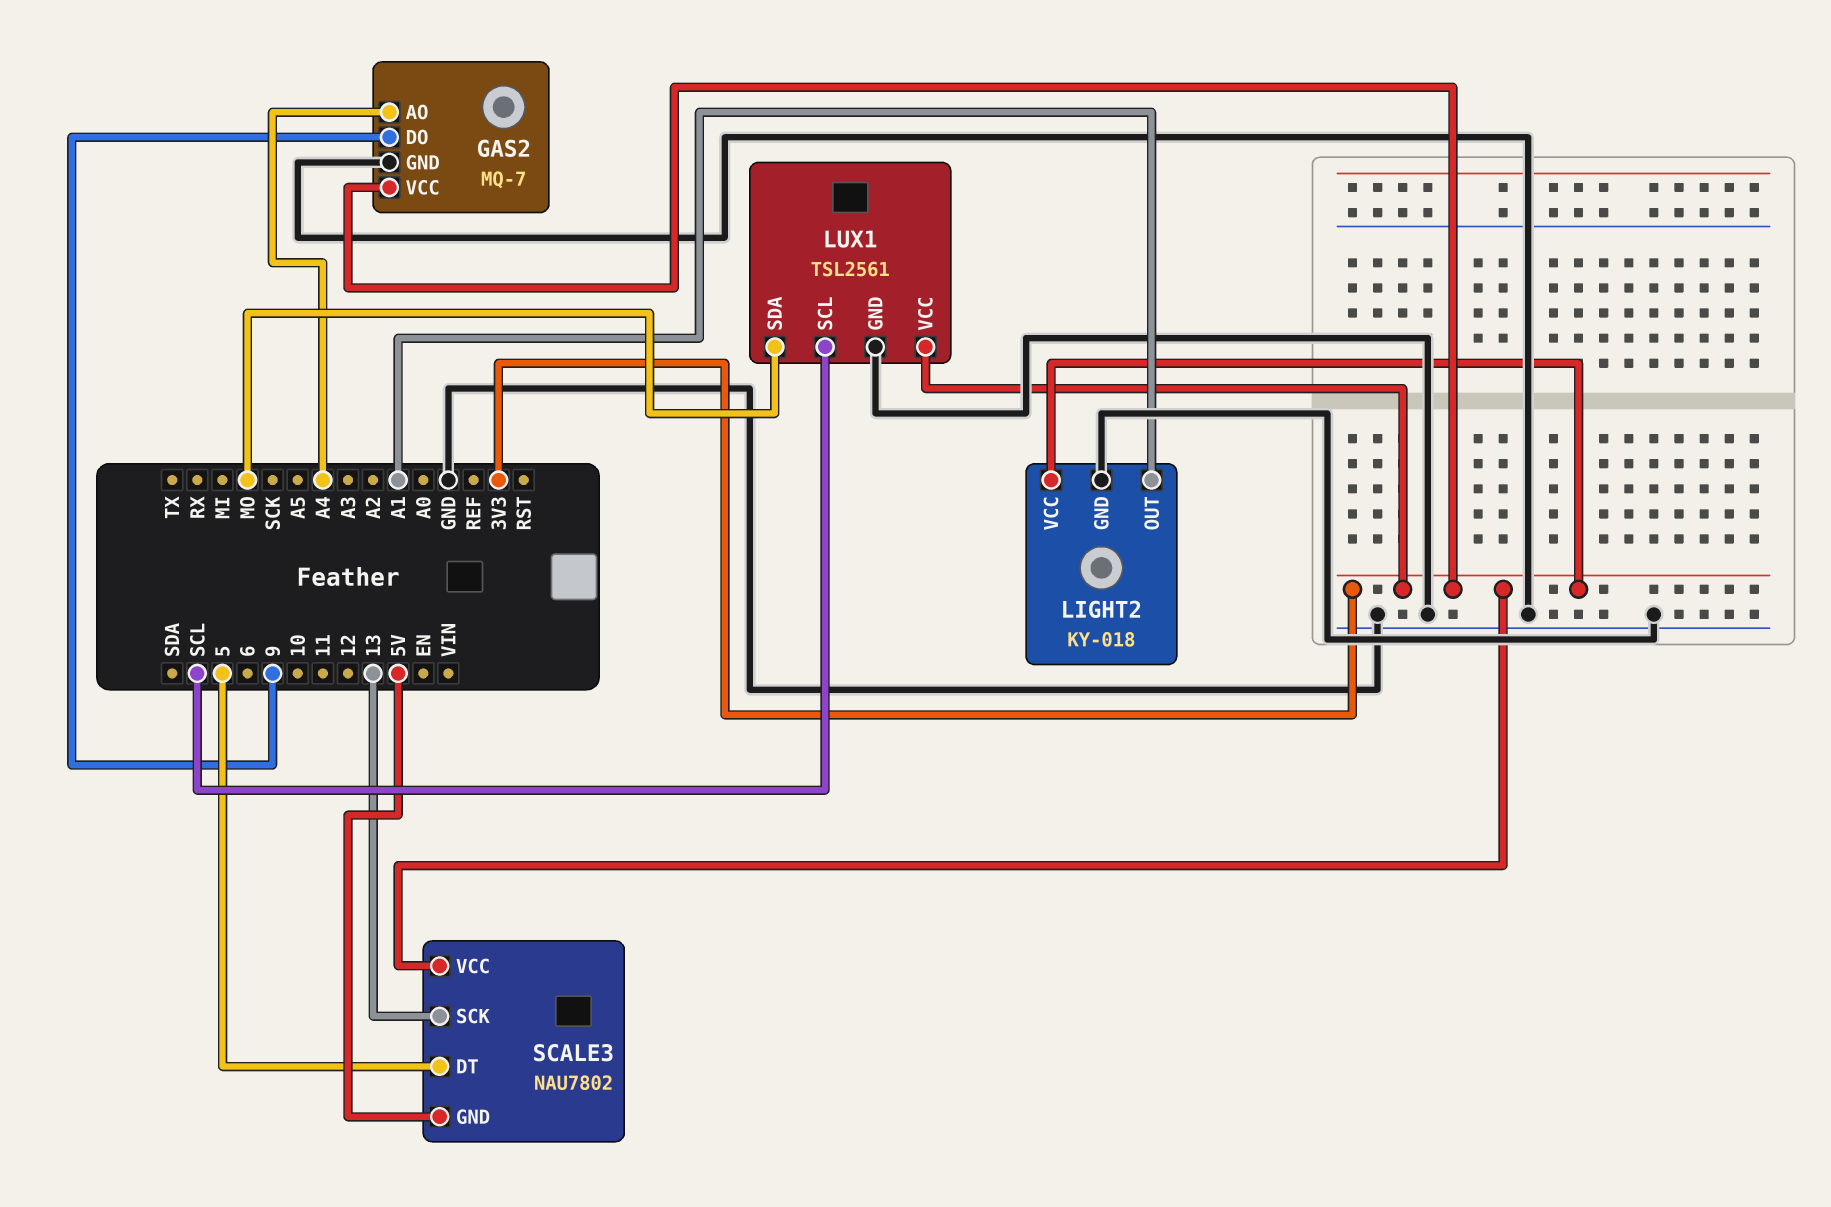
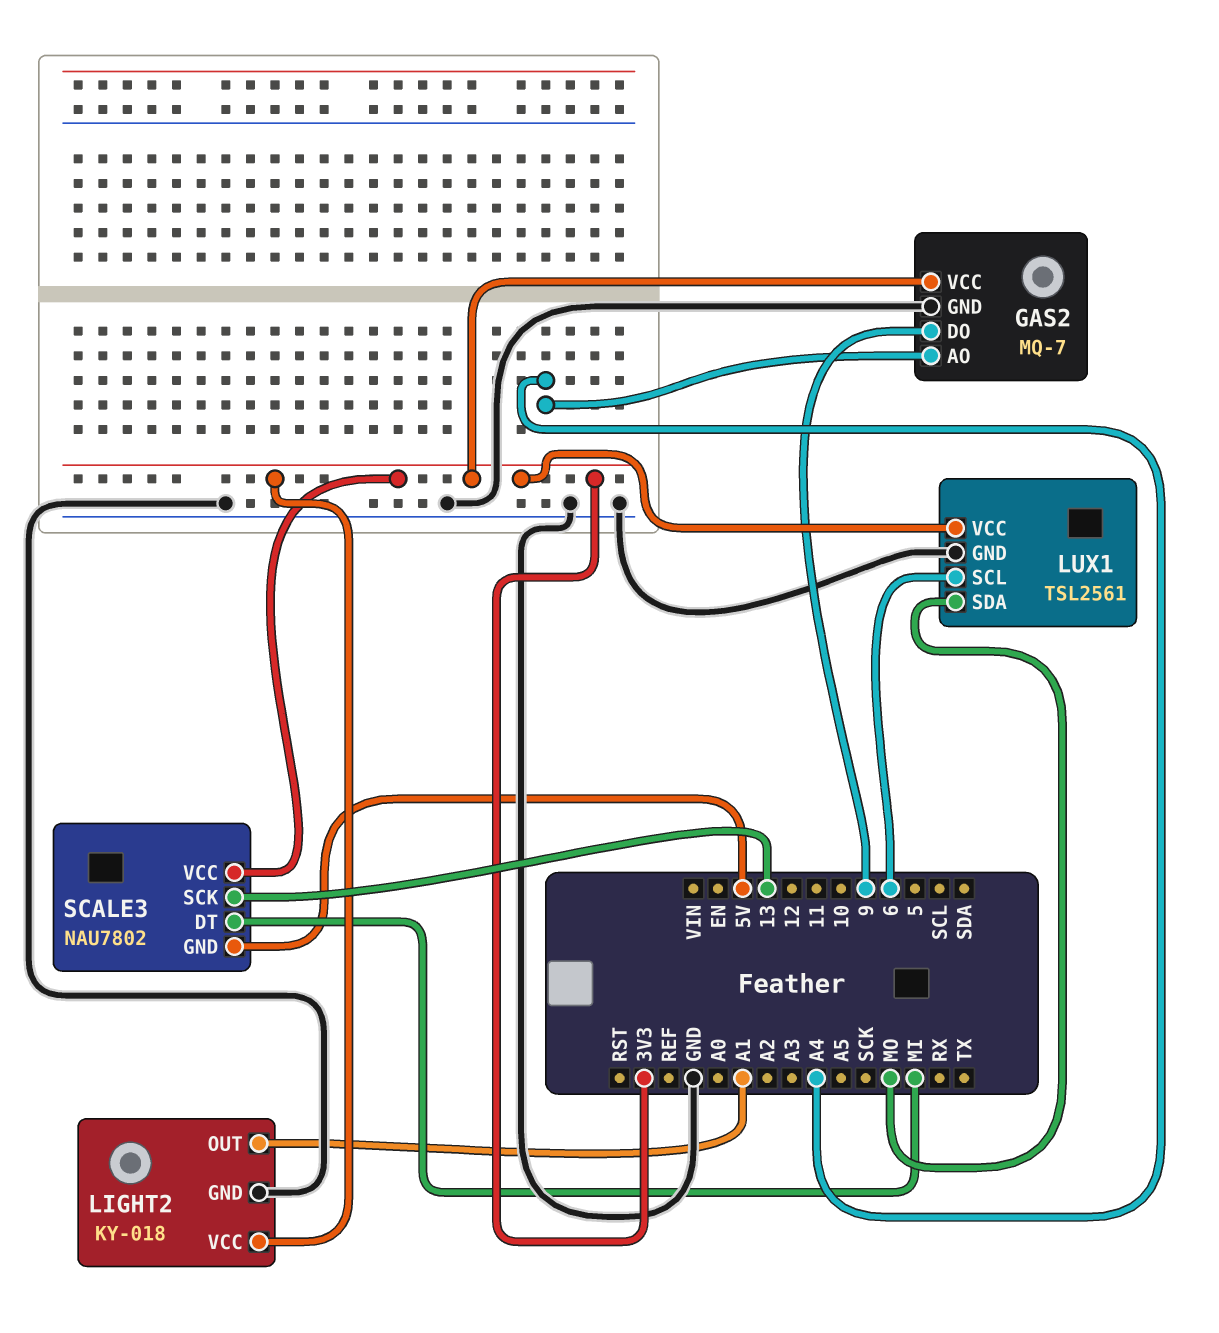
LUX1 pin SCL: SCL -> 6
SCALE3 pin DT: 5 -> MI

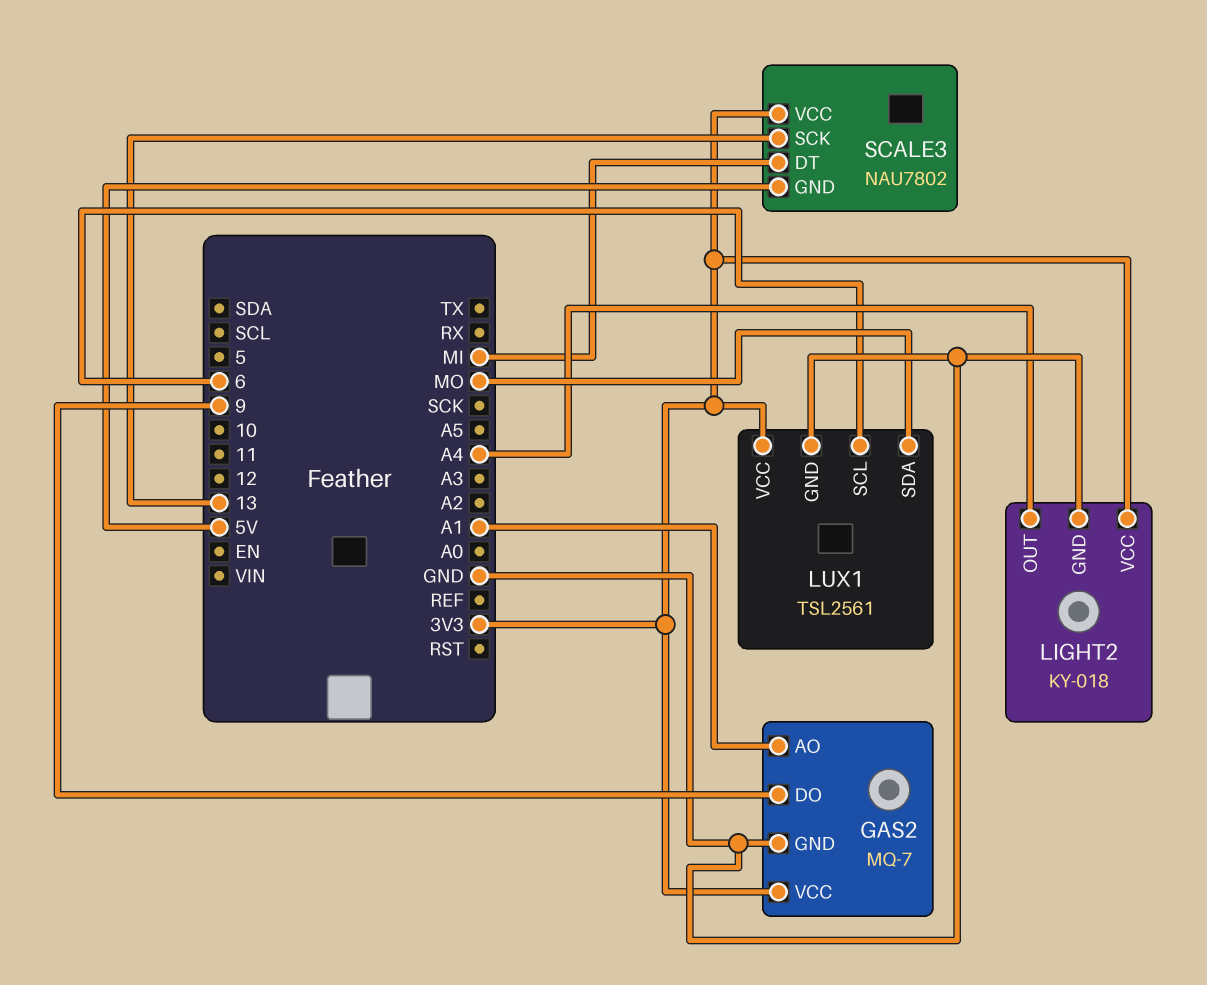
GAS2 pin AO: A4 -> A1
LIGHT2 pin OUT: A1 -> A4

